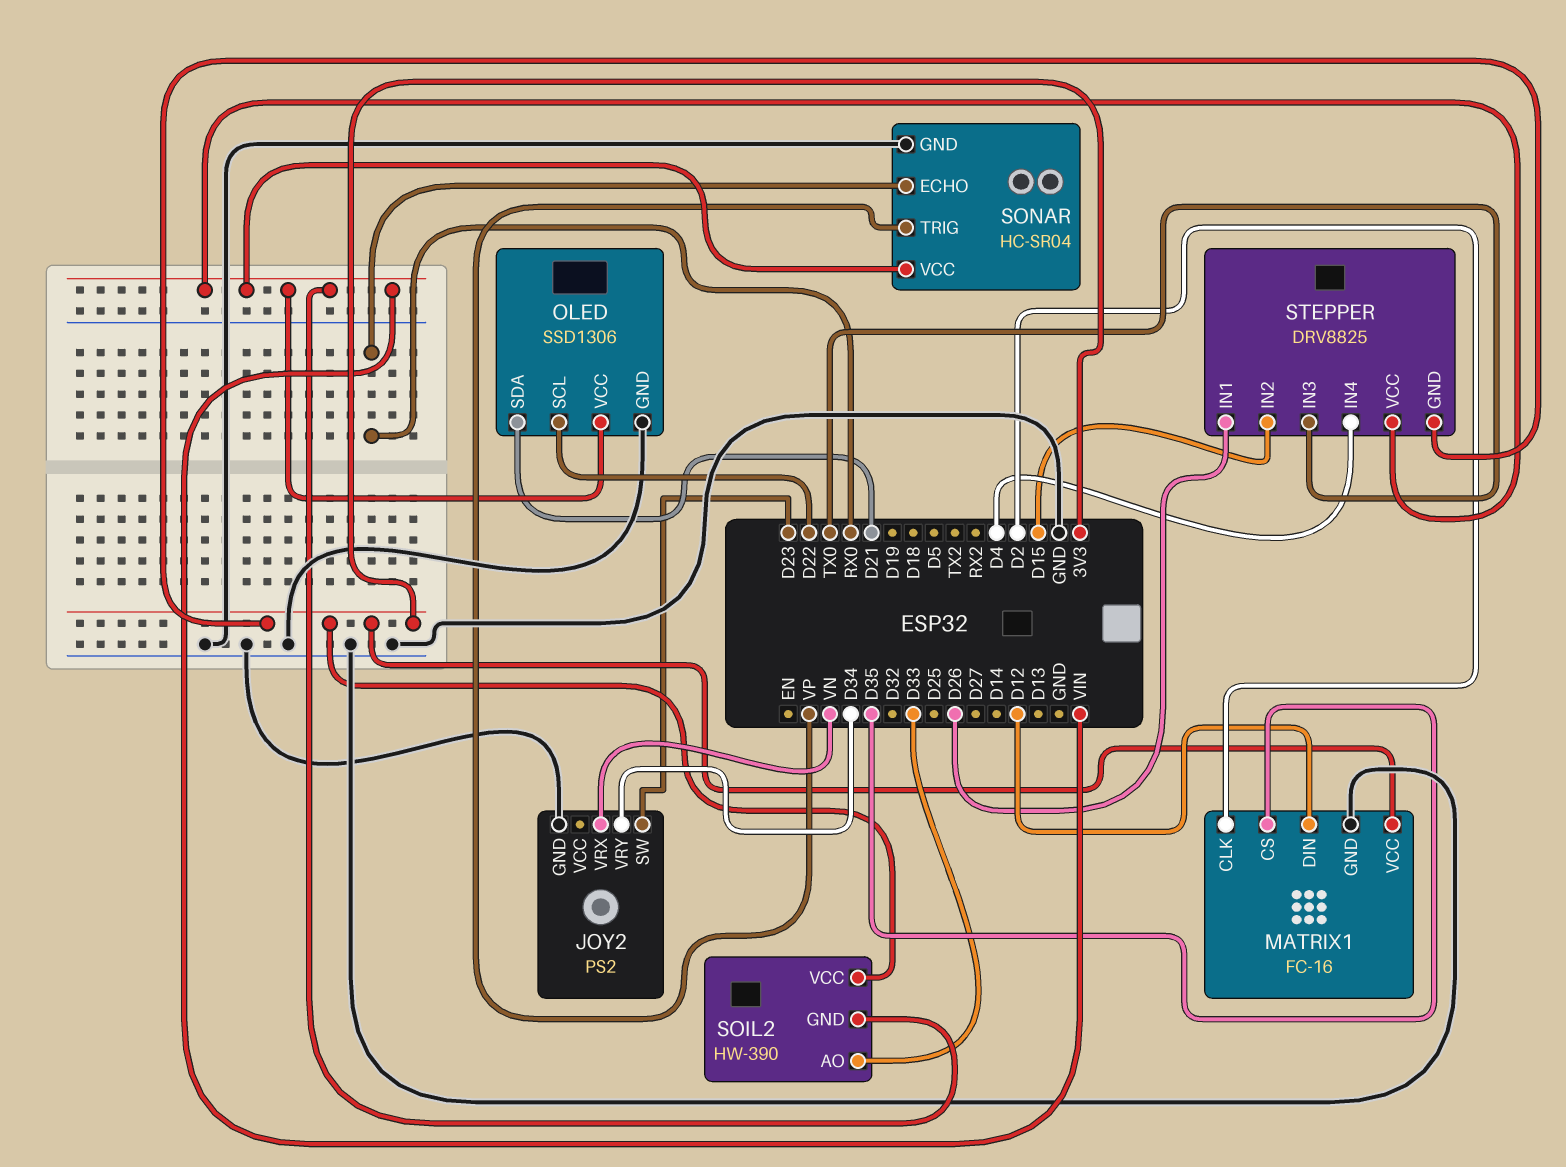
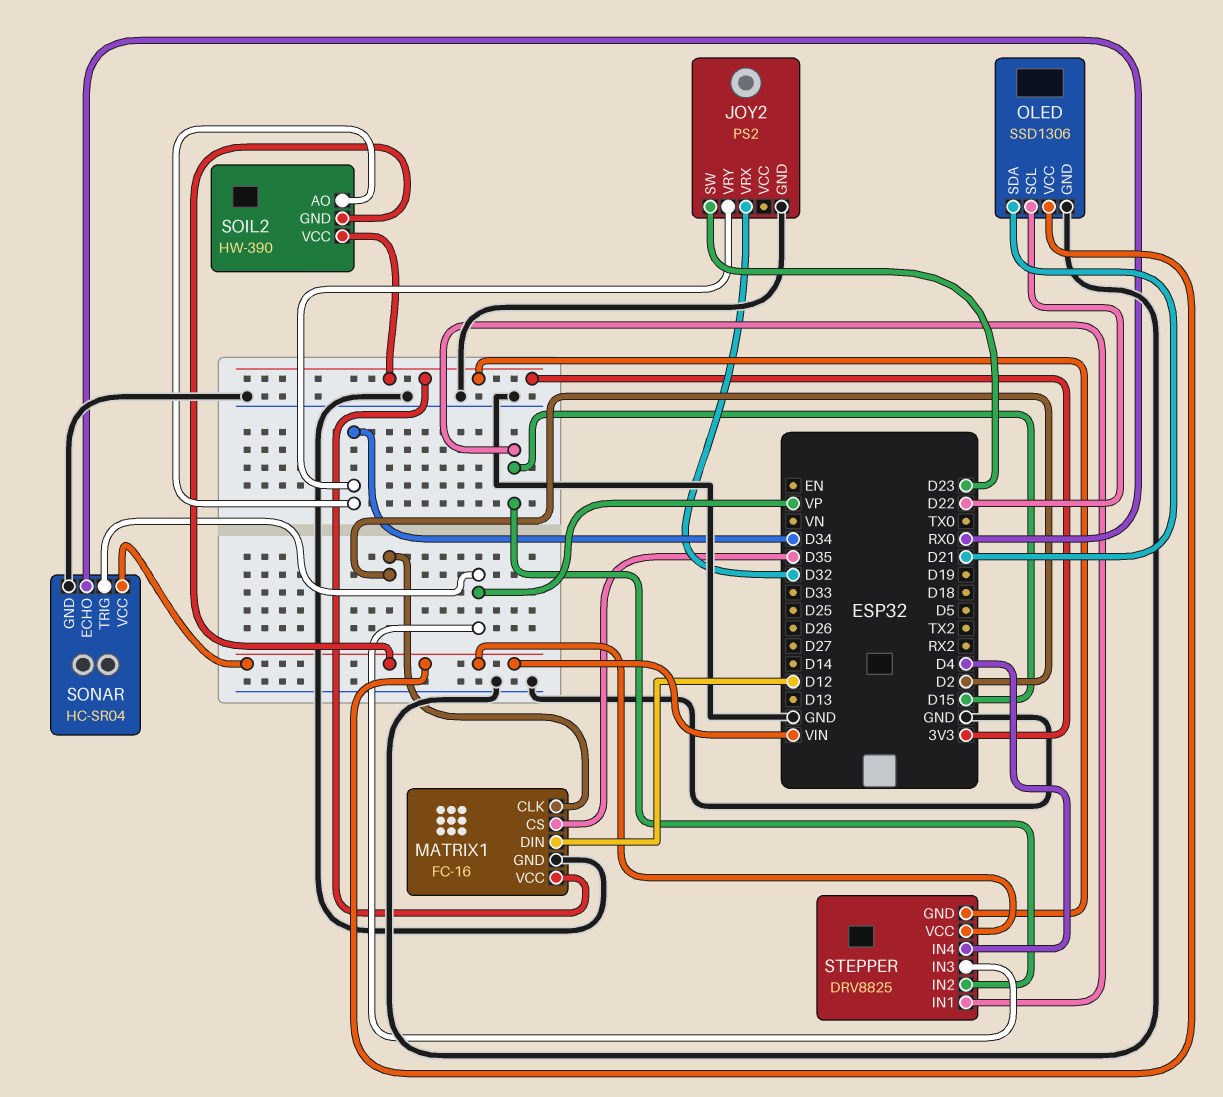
JOY2 pin VRX: VN -> D32
SOIL2 pin AO: D33 -> D34
STEPPER pin IN1: D26 -> D15
STEPPER pin IN3: TX0 -> VP

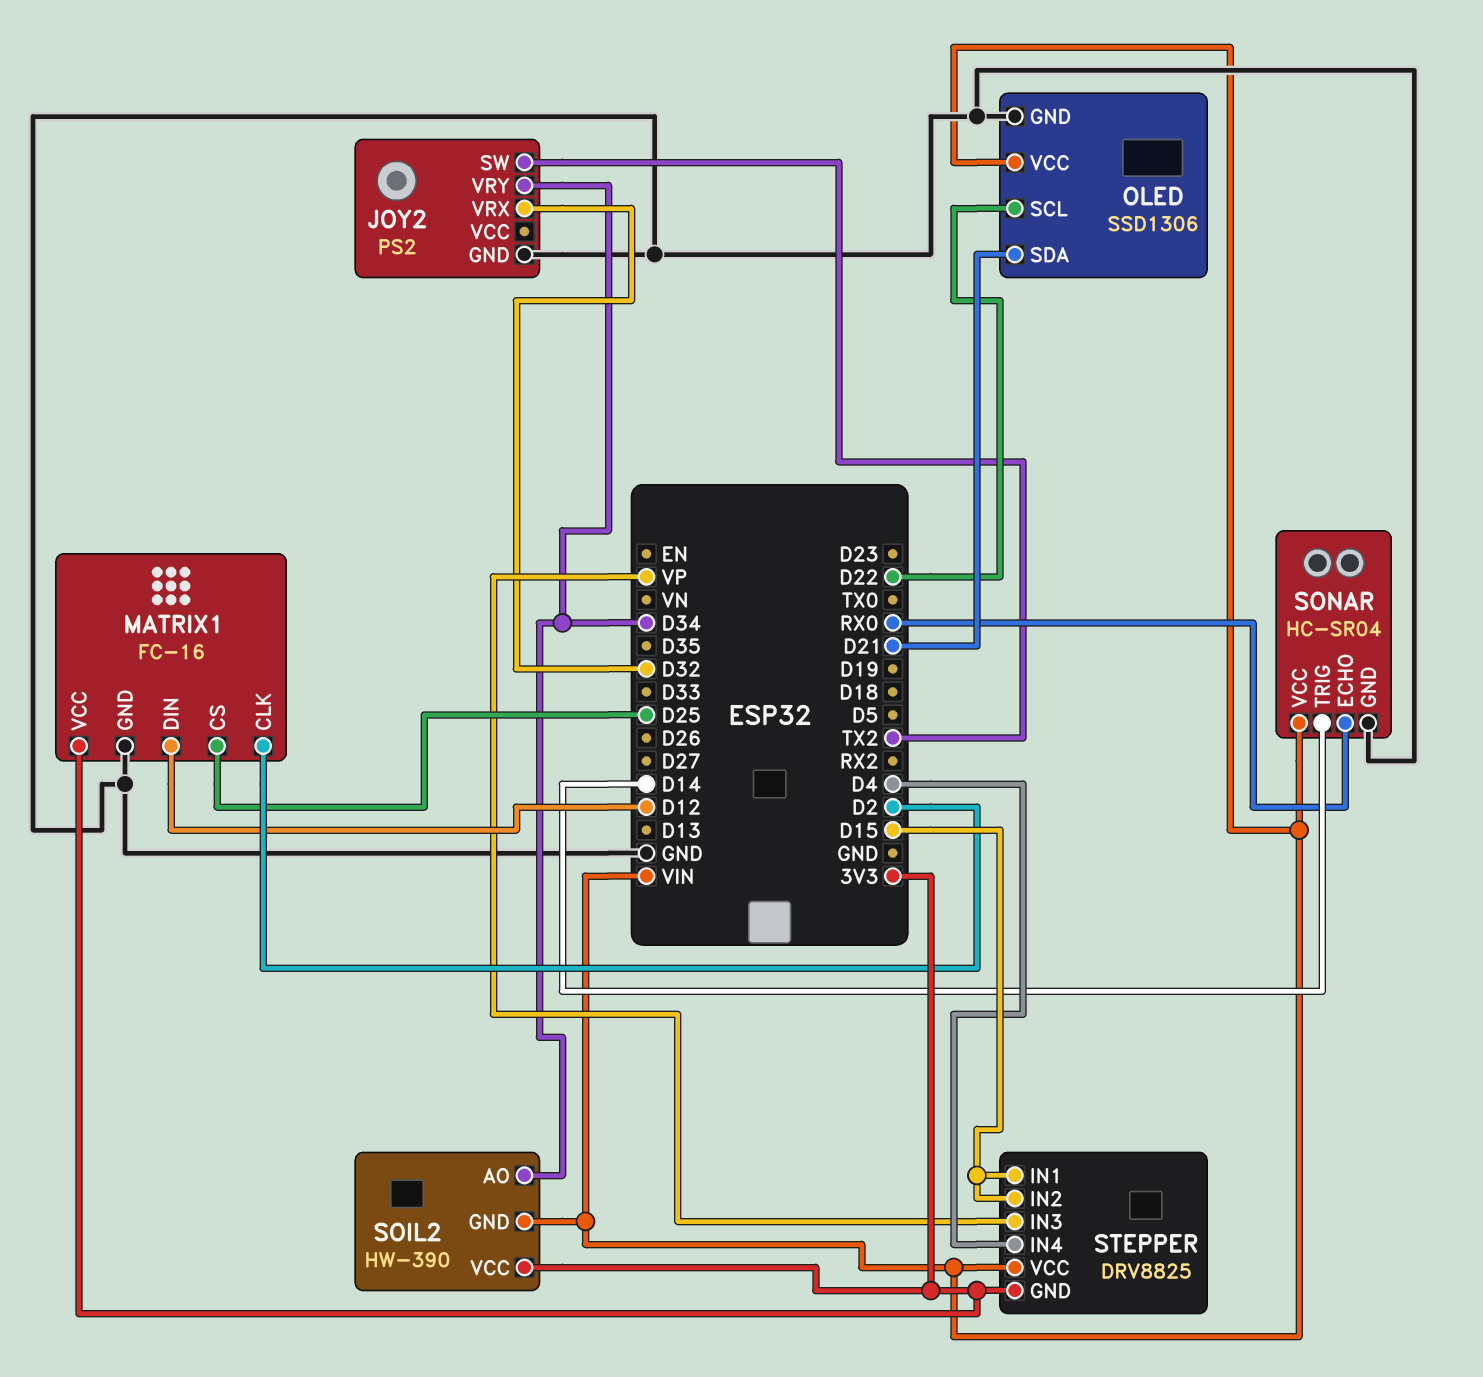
JOY2 pin SW: D23 -> TX2
MATRIX1 pin CS: D35 -> D25
SONAR pin TRIG: VP -> D14

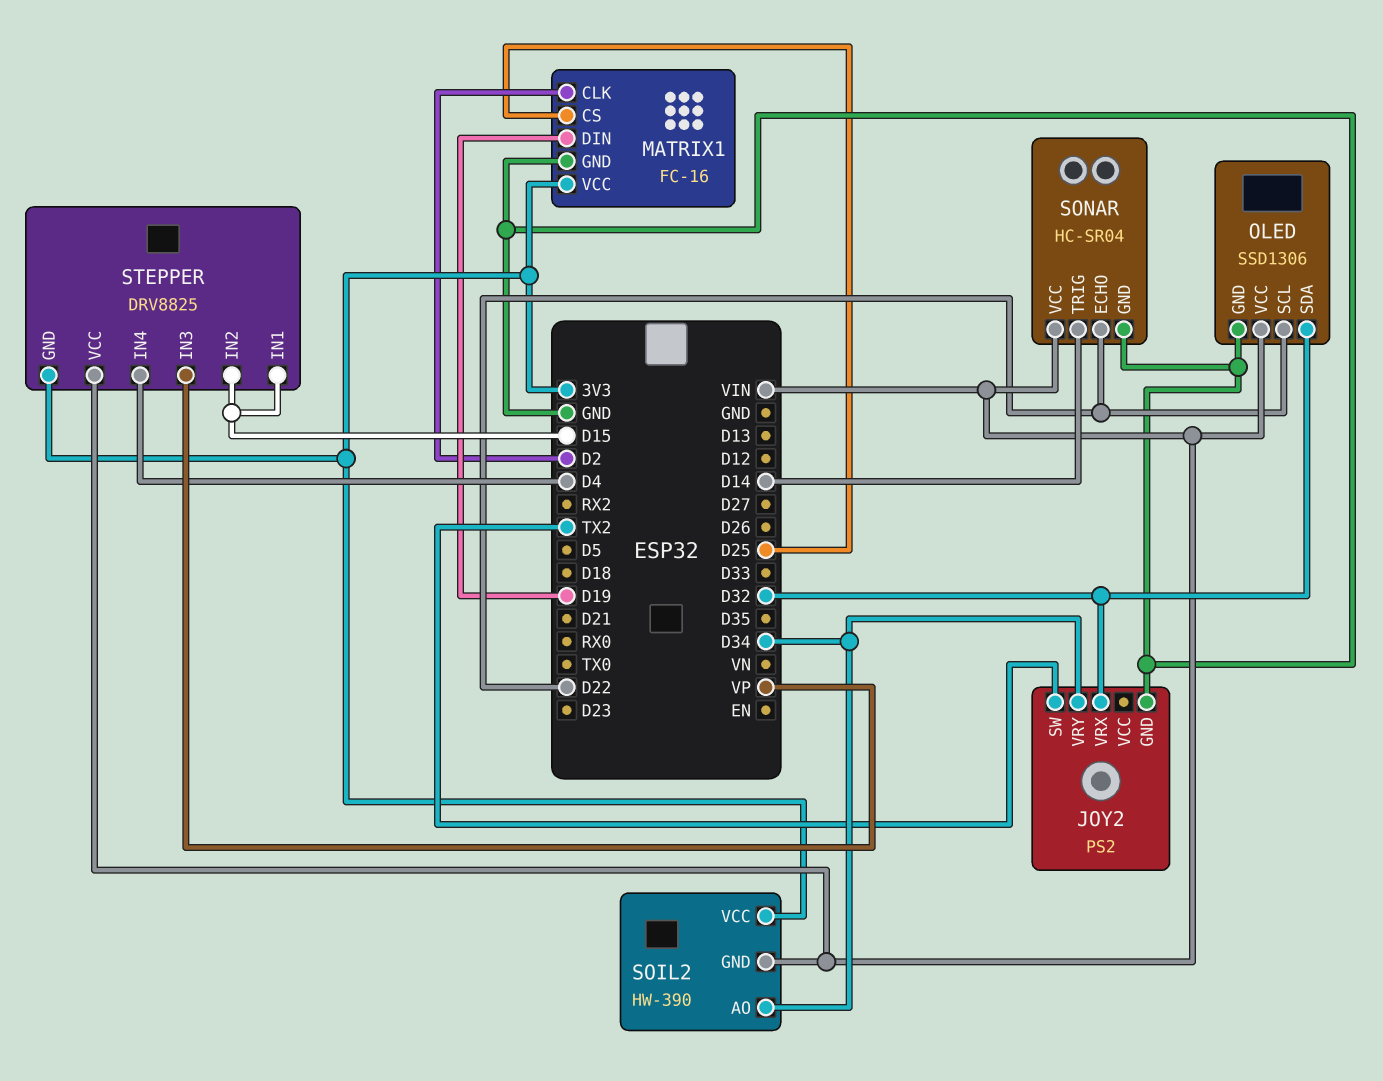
MATRIX1 pin DIN: D12 -> D19
OLED pin SDA: D21 -> D32
SONAR pin ECHO: RX0 -> D22

